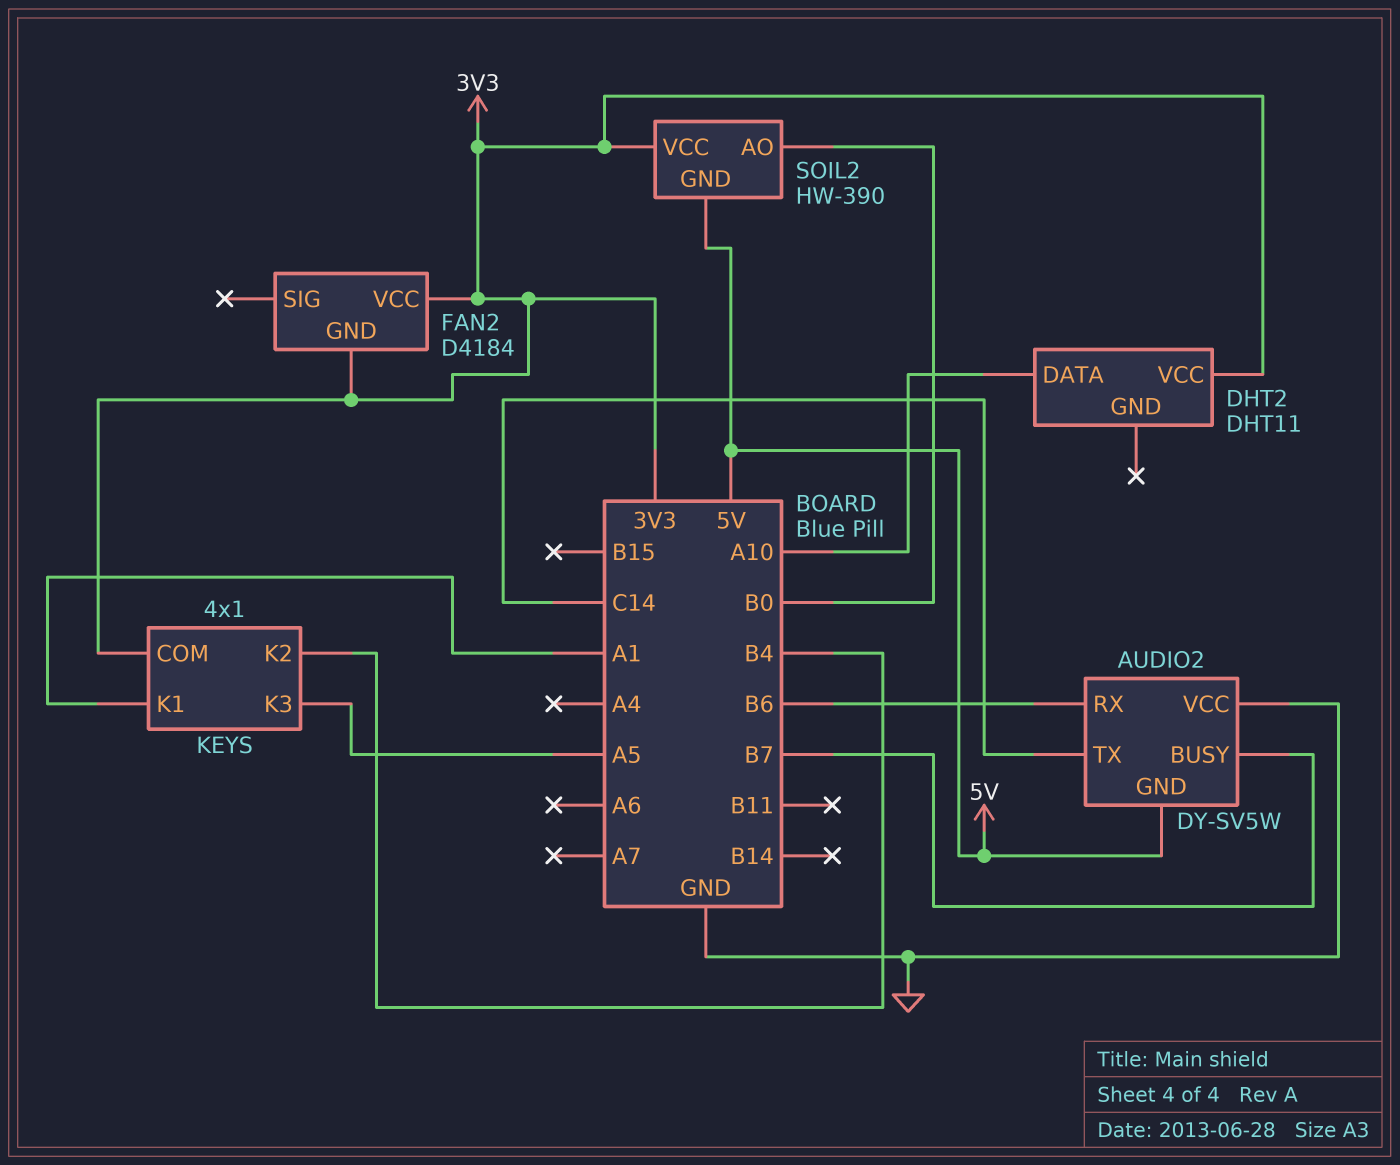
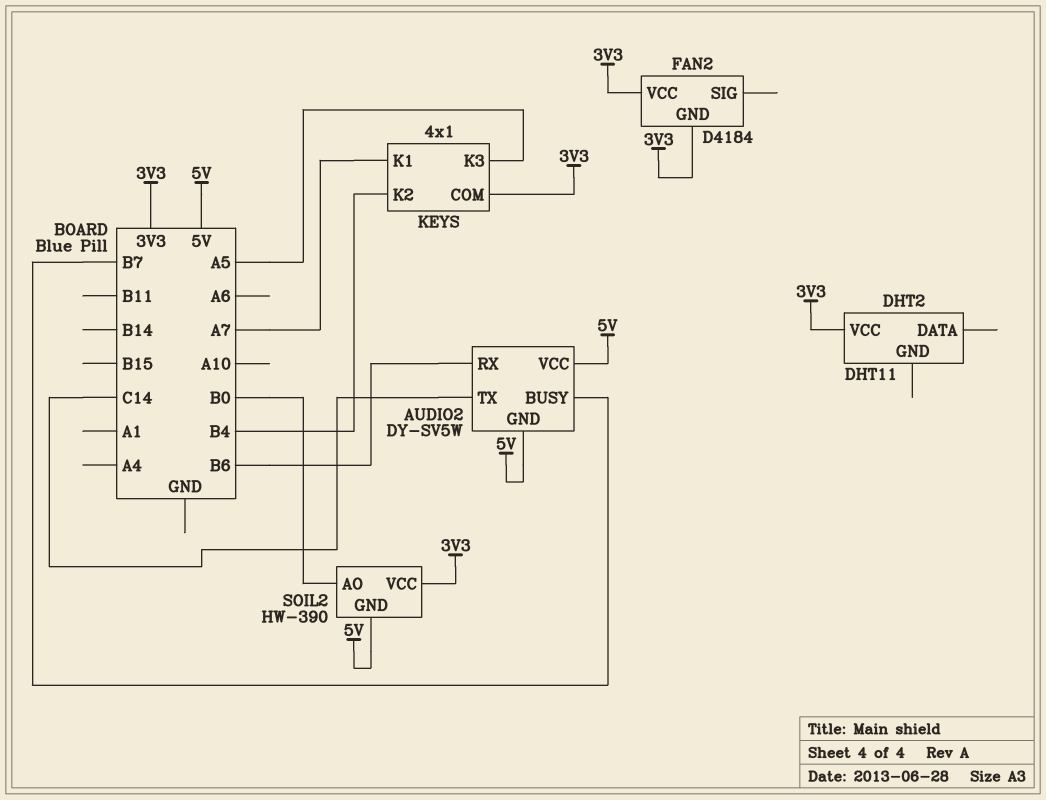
AUDIO2 pin VCC: GND -> 5V
DHT2 pin DATA: A10 -> none
KEYS pin K1: A1 -> A7

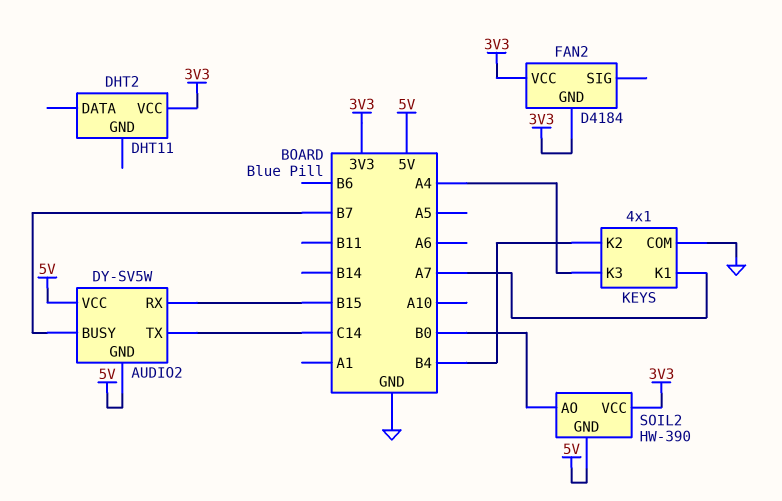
AUDIO2 pin RX: B6 -> B15
KEYS pin COM: 3V3 -> GND
KEYS pin K3: A5 -> A4

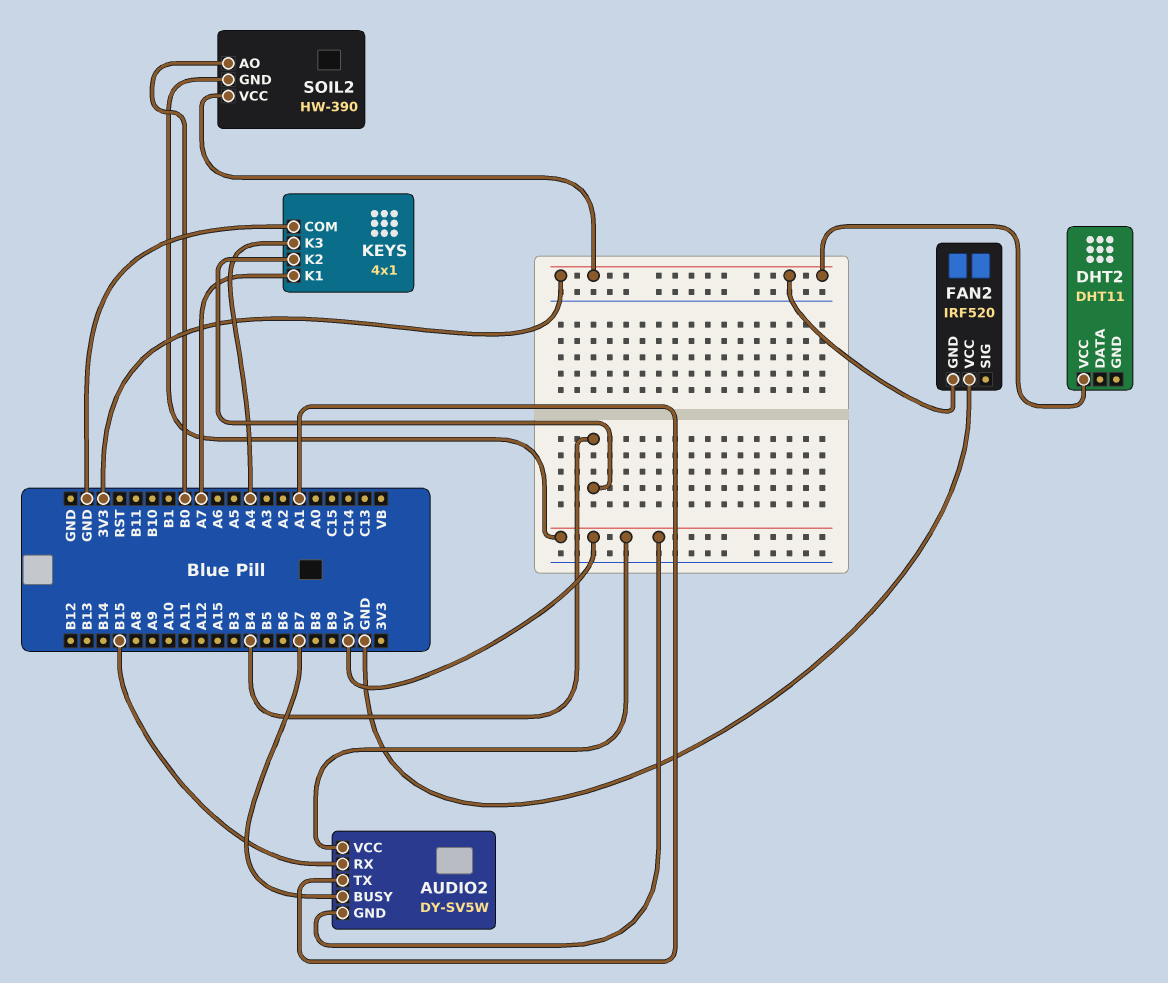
AUDIO2 pin TX: C14 -> A1
FAN2: D4184 -> IRF520
FAN2 pin VCC: 3V3 -> GND

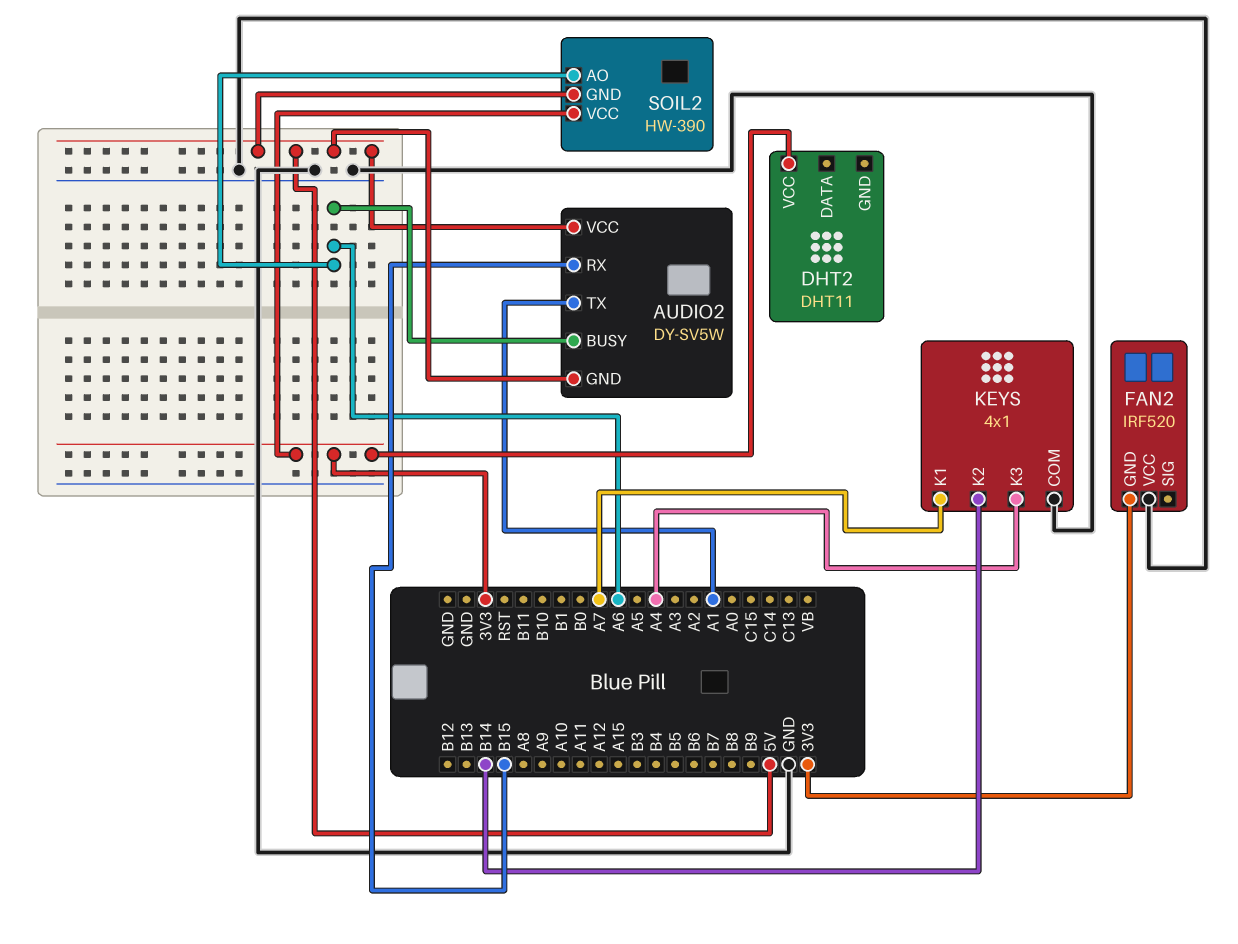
AUDIO2 pin BUSY: B7 -> A6
KEYS pin K2: B4 -> B14
SOIL2 pin AO: B0 -> A6

